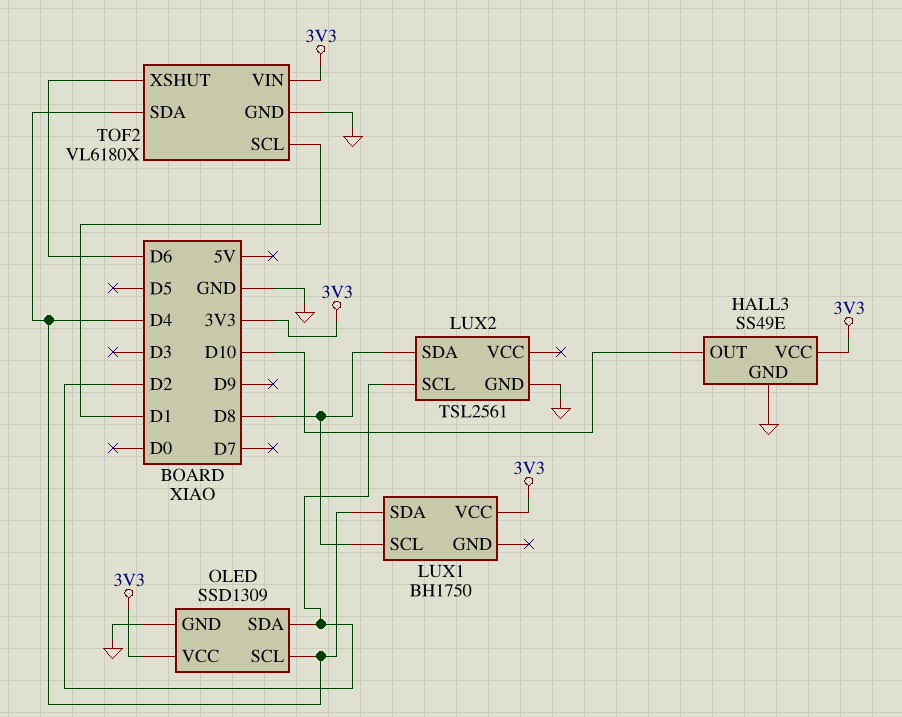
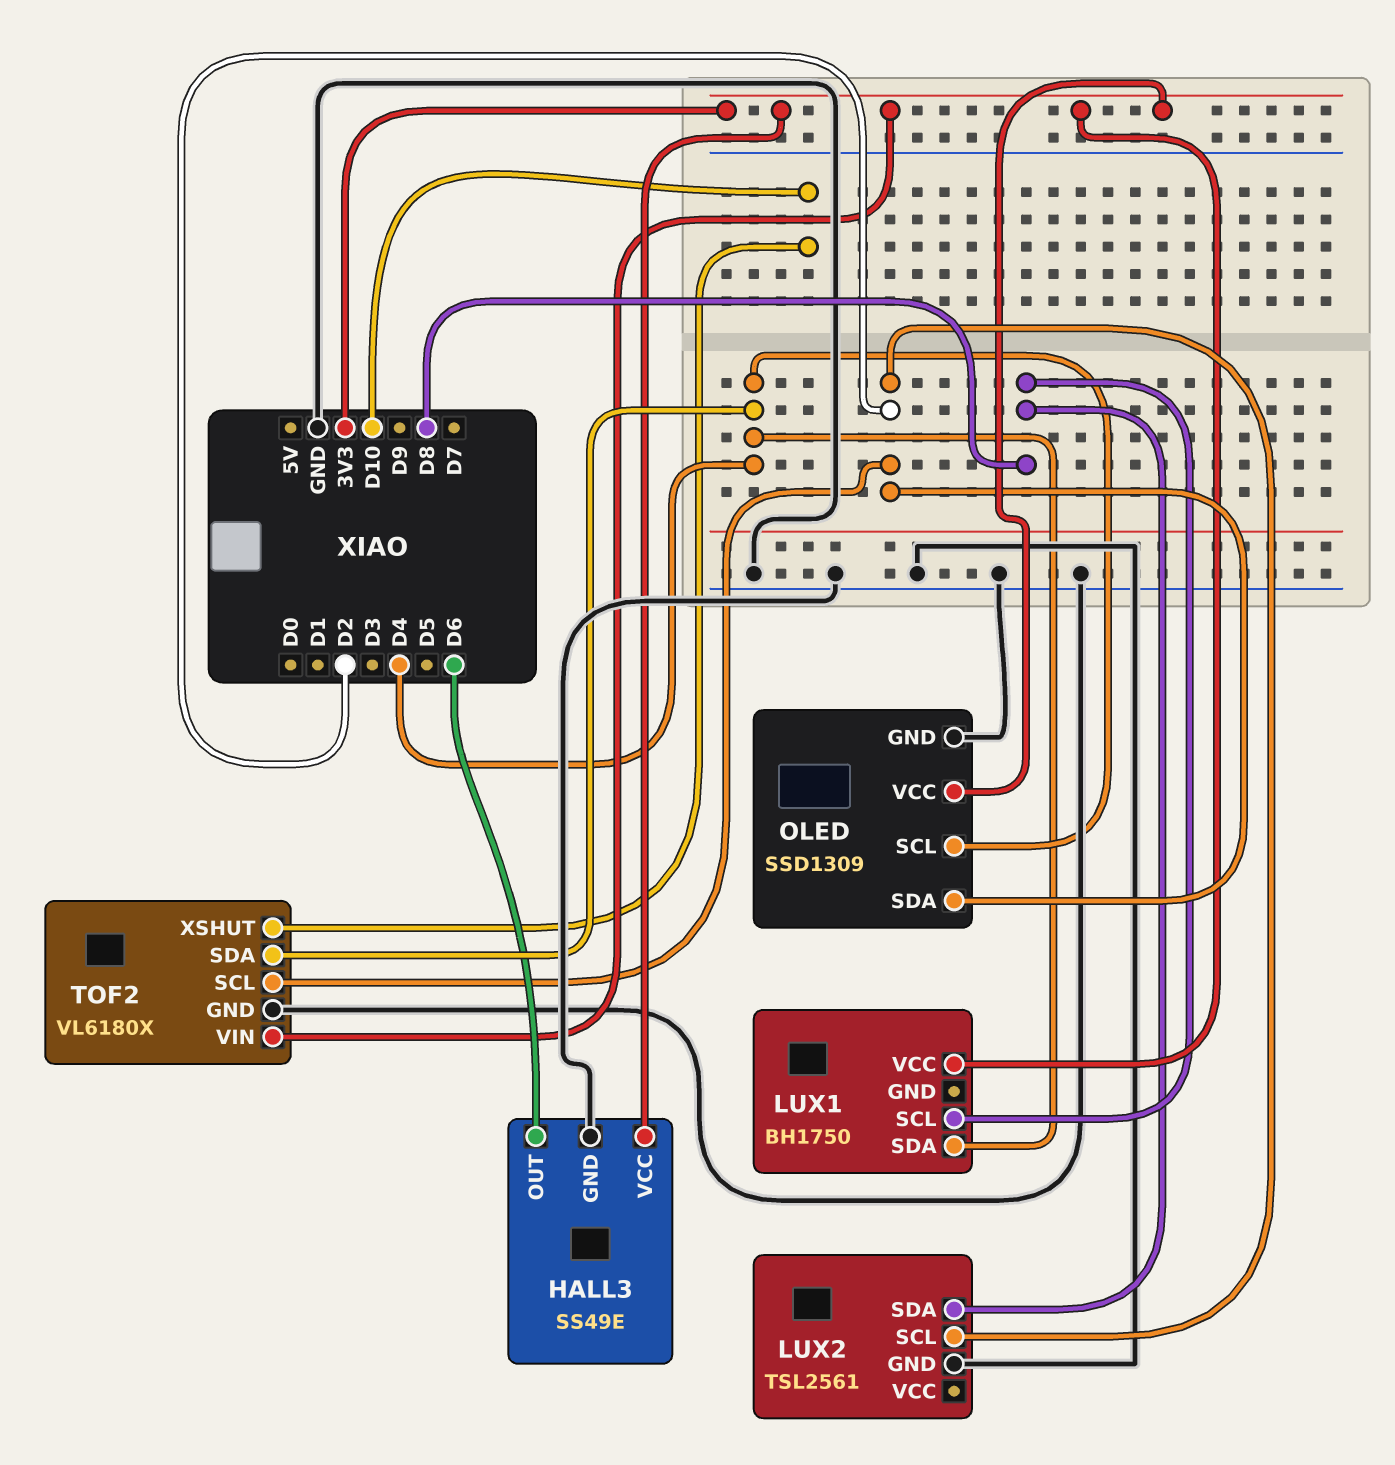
HALL3 pin OUT: D10 -> D6
TOF2 pin SCL: D1 -> D2
TOF2 pin XSHUT: D6 -> D10

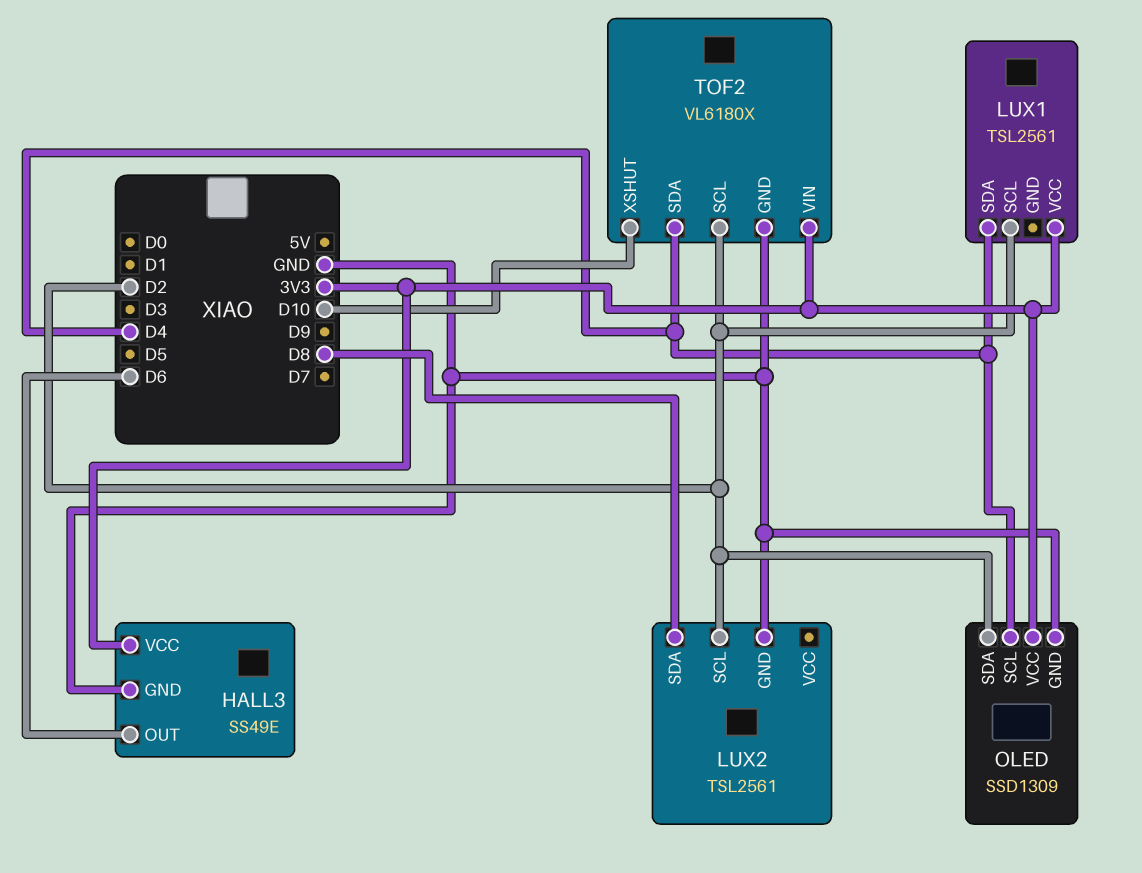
LUX1: BH1750 -> TSL2561
LUX1 pin SCL: D8 -> D2

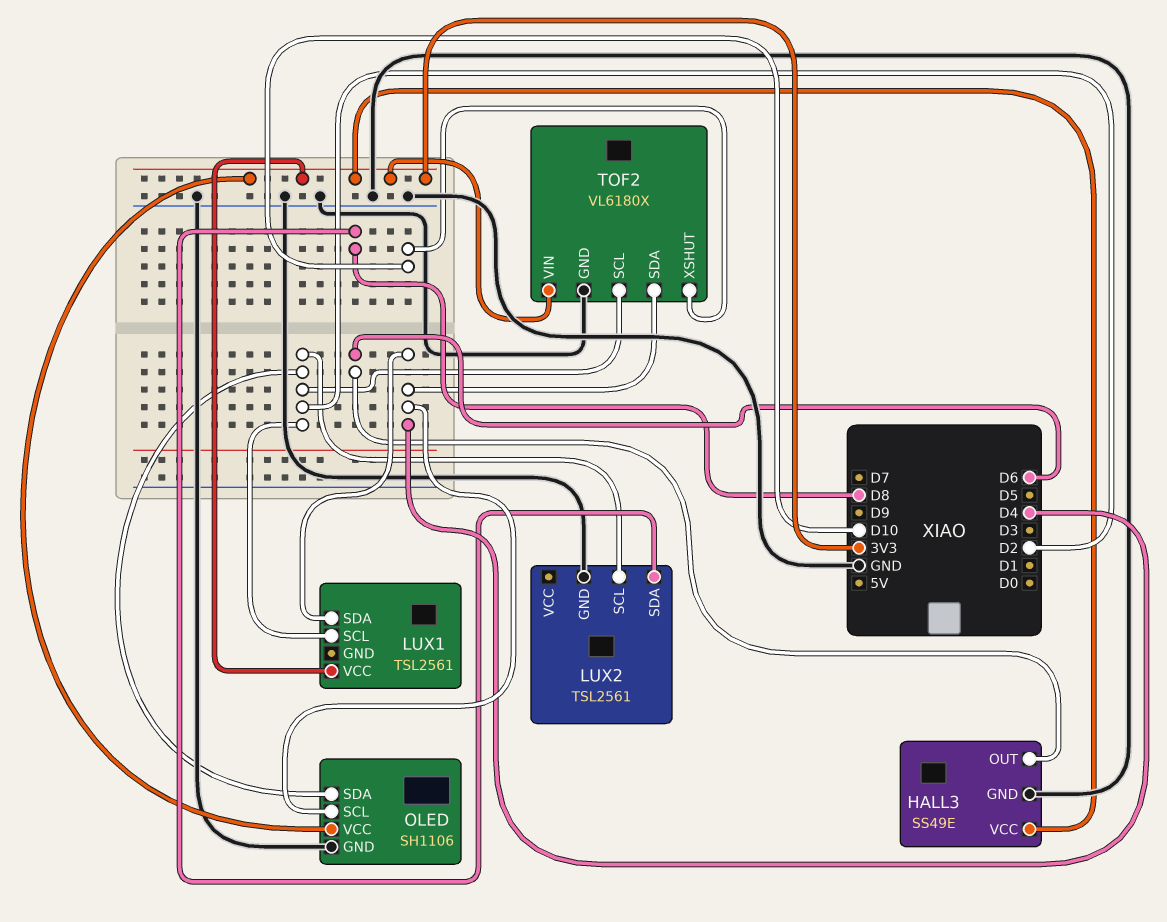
OLED: SSD1309 -> SH1106

